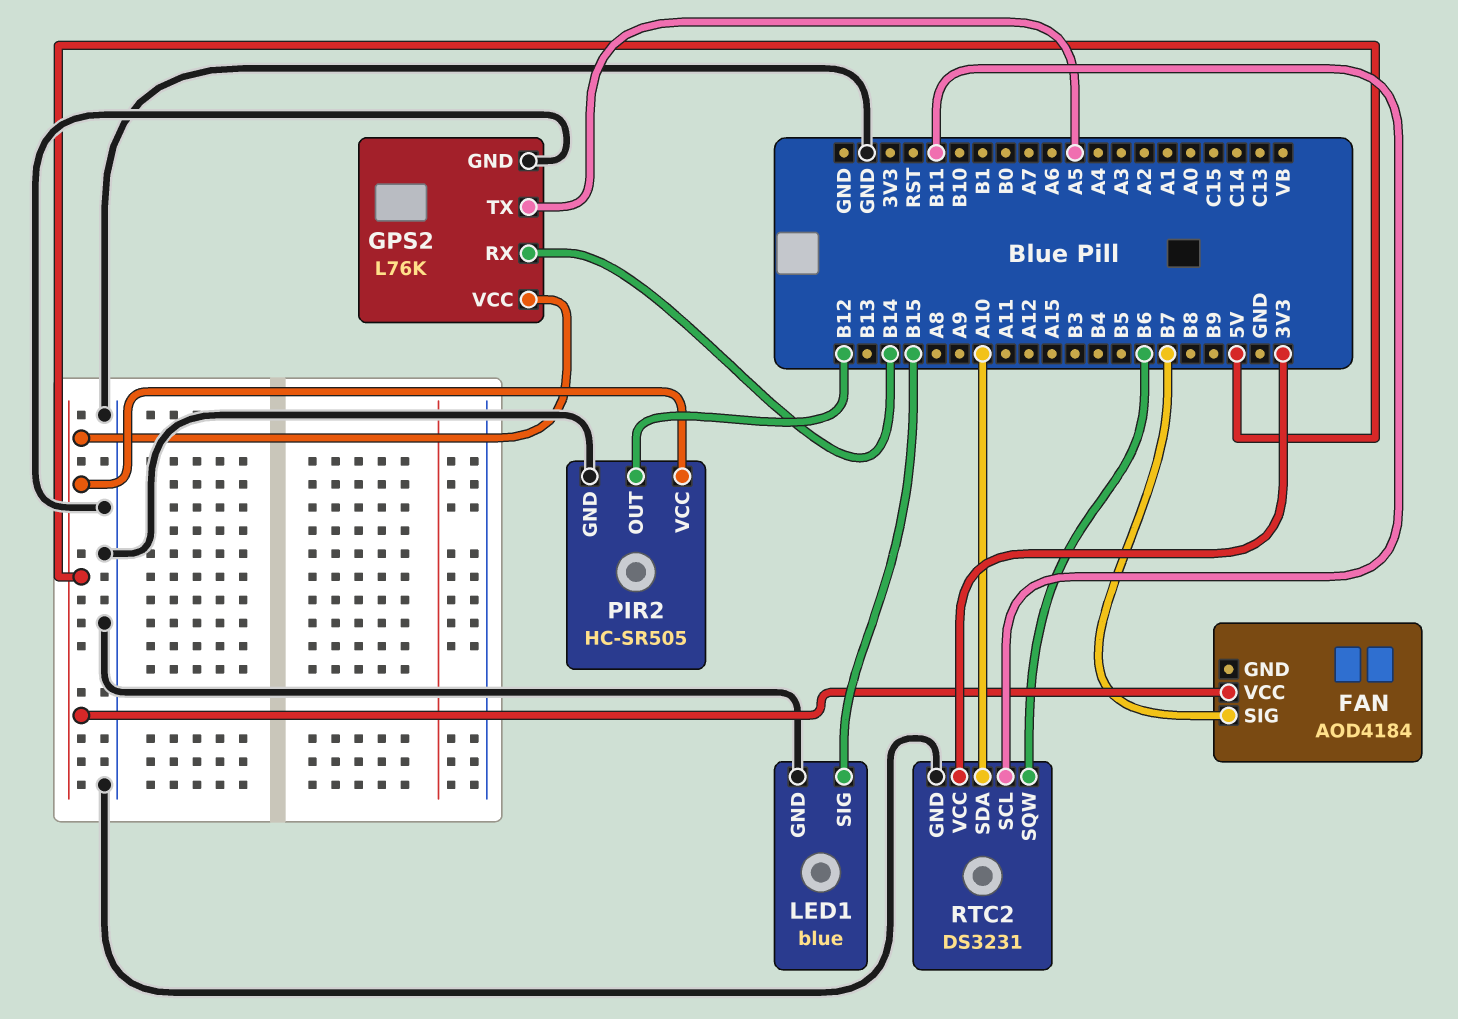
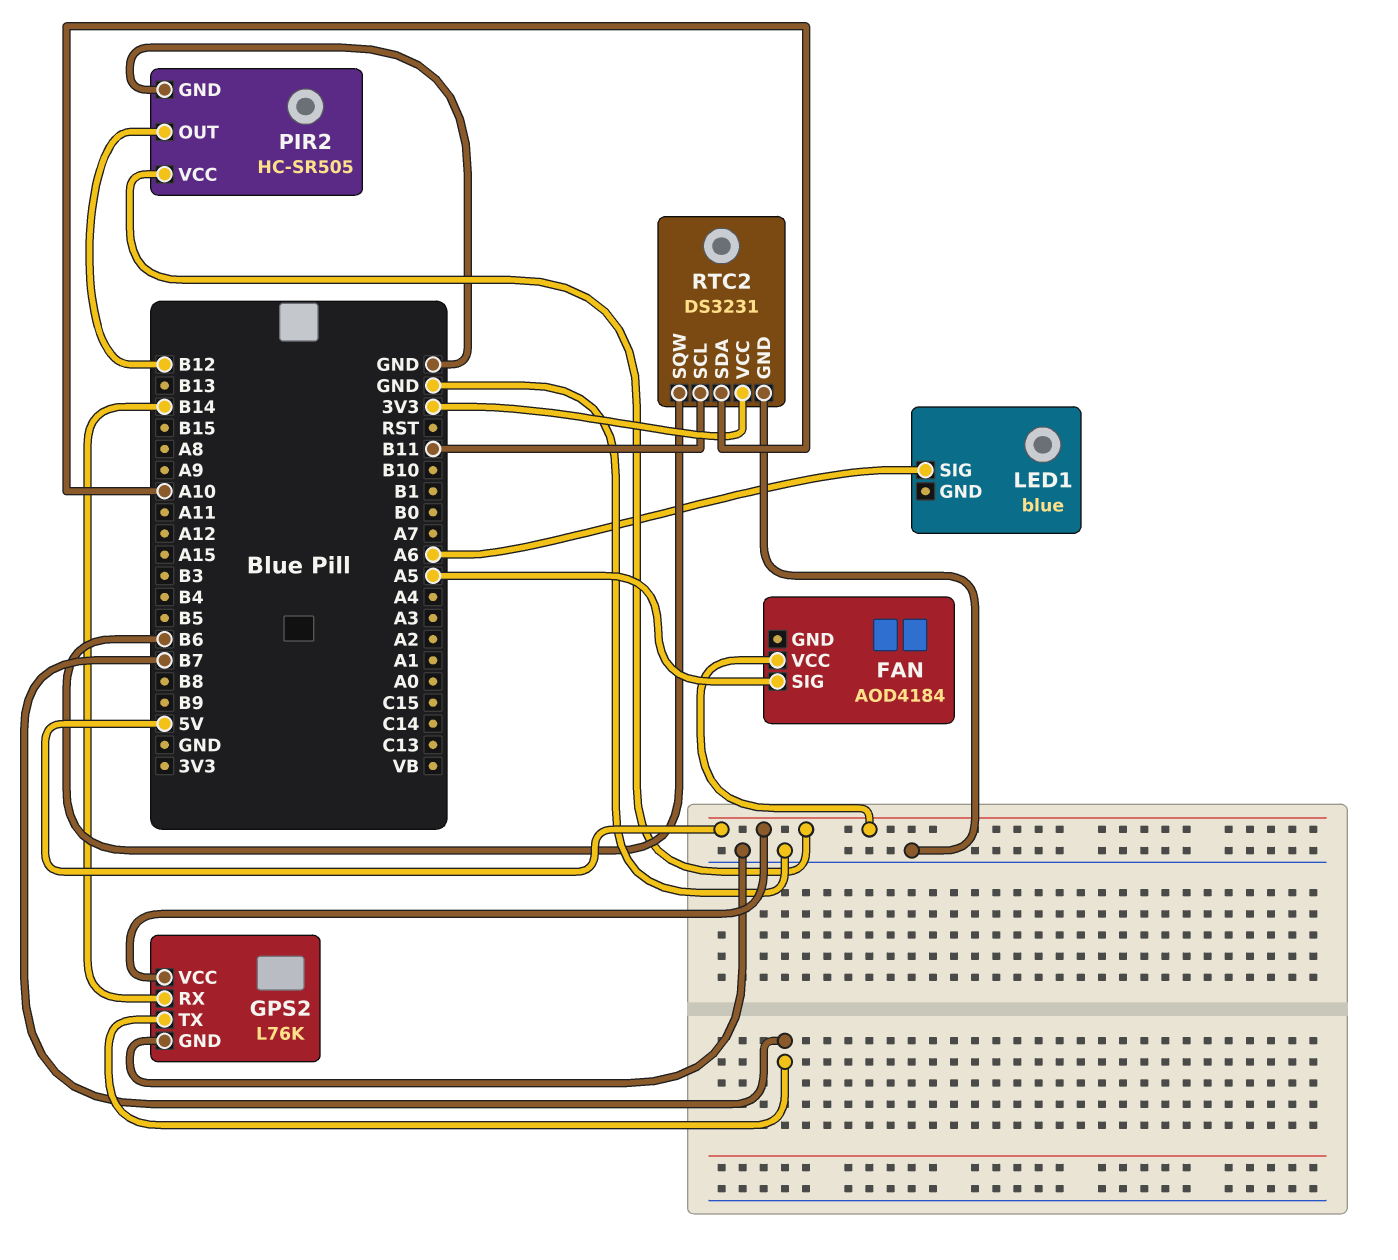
FAN pin SIG: B7 -> A5
GPS2 pin TX: A5 -> B7
LED1 pin GND: GND -> none
LED1 pin SIG: B15 -> A6

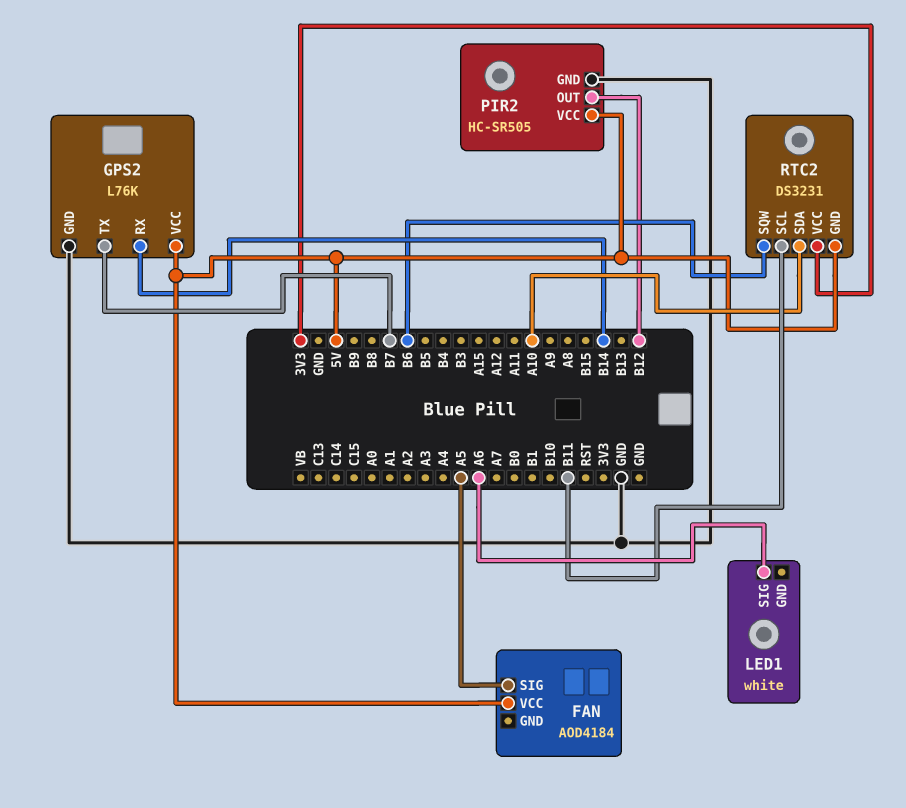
LED1: blue -> white
RTC2 pin GND: GND -> 5V

